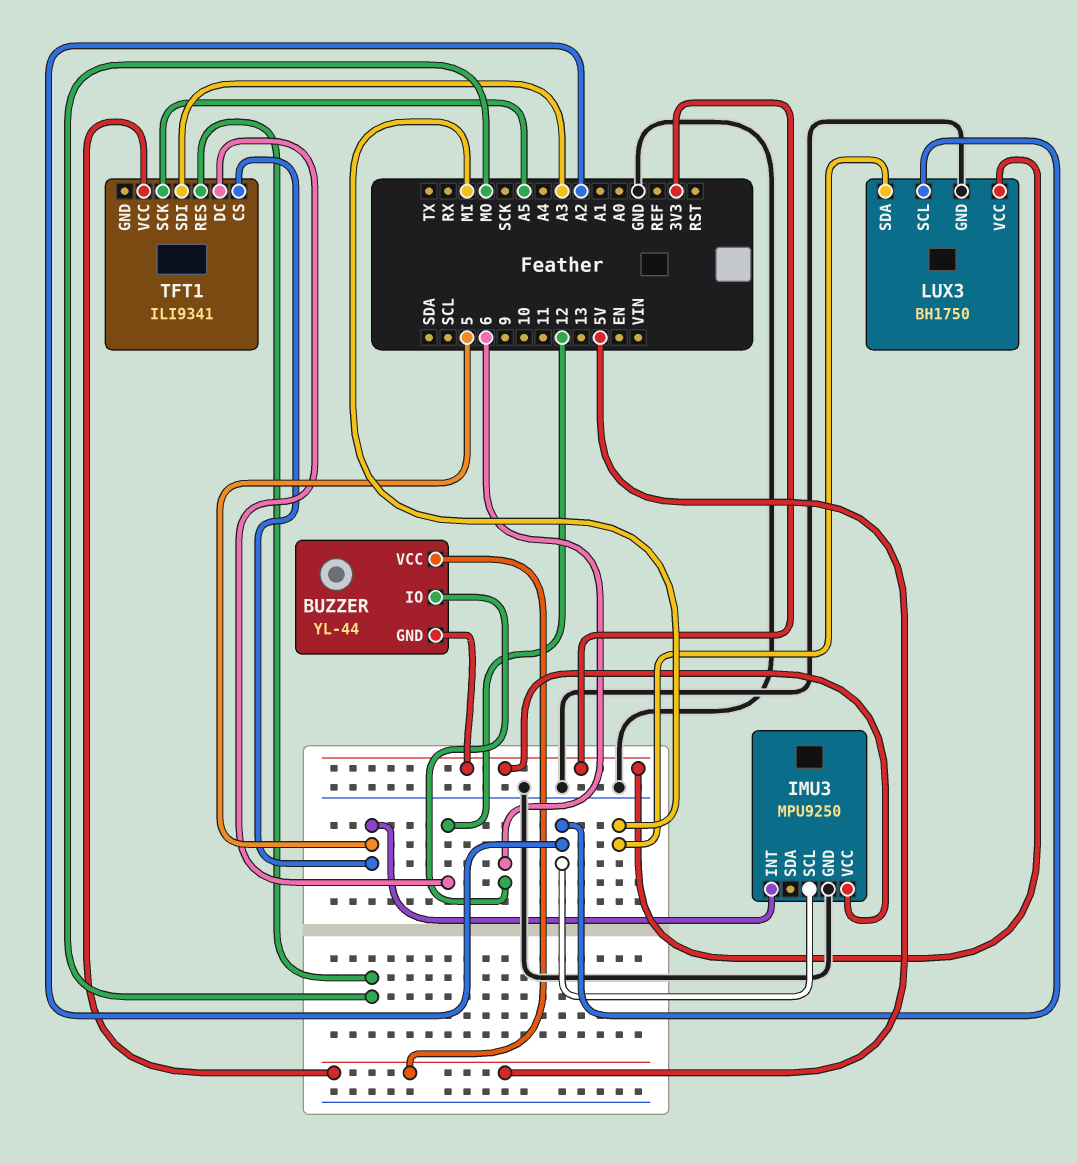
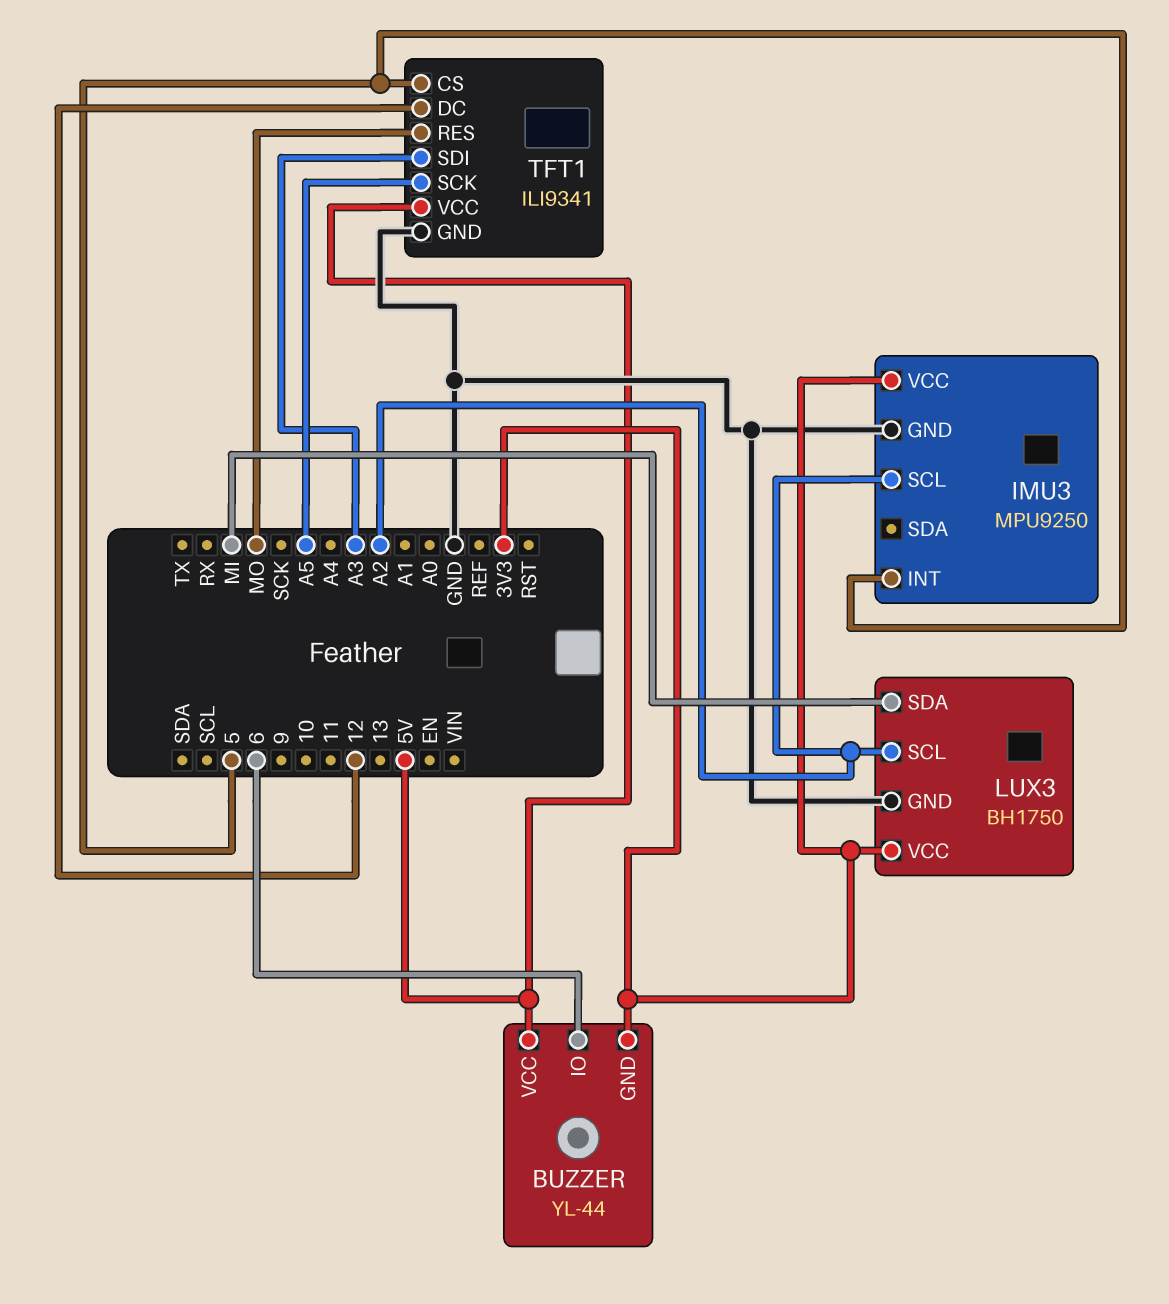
TFT1 pin GND: none -> GND

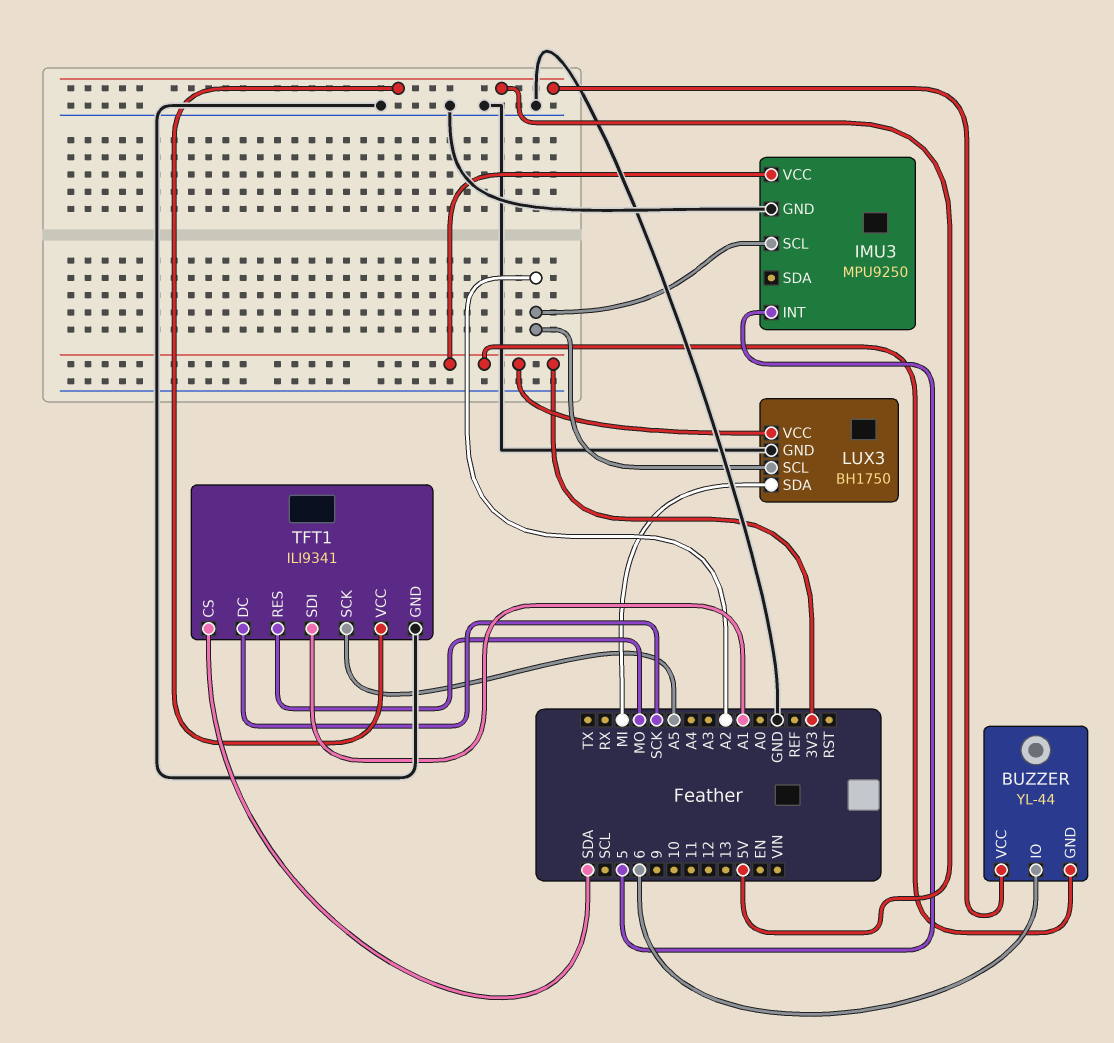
TFT1 pin CS: 5 -> SDA
TFT1 pin DC: 12 -> SCK
TFT1 pin SDI: A3 -> A1

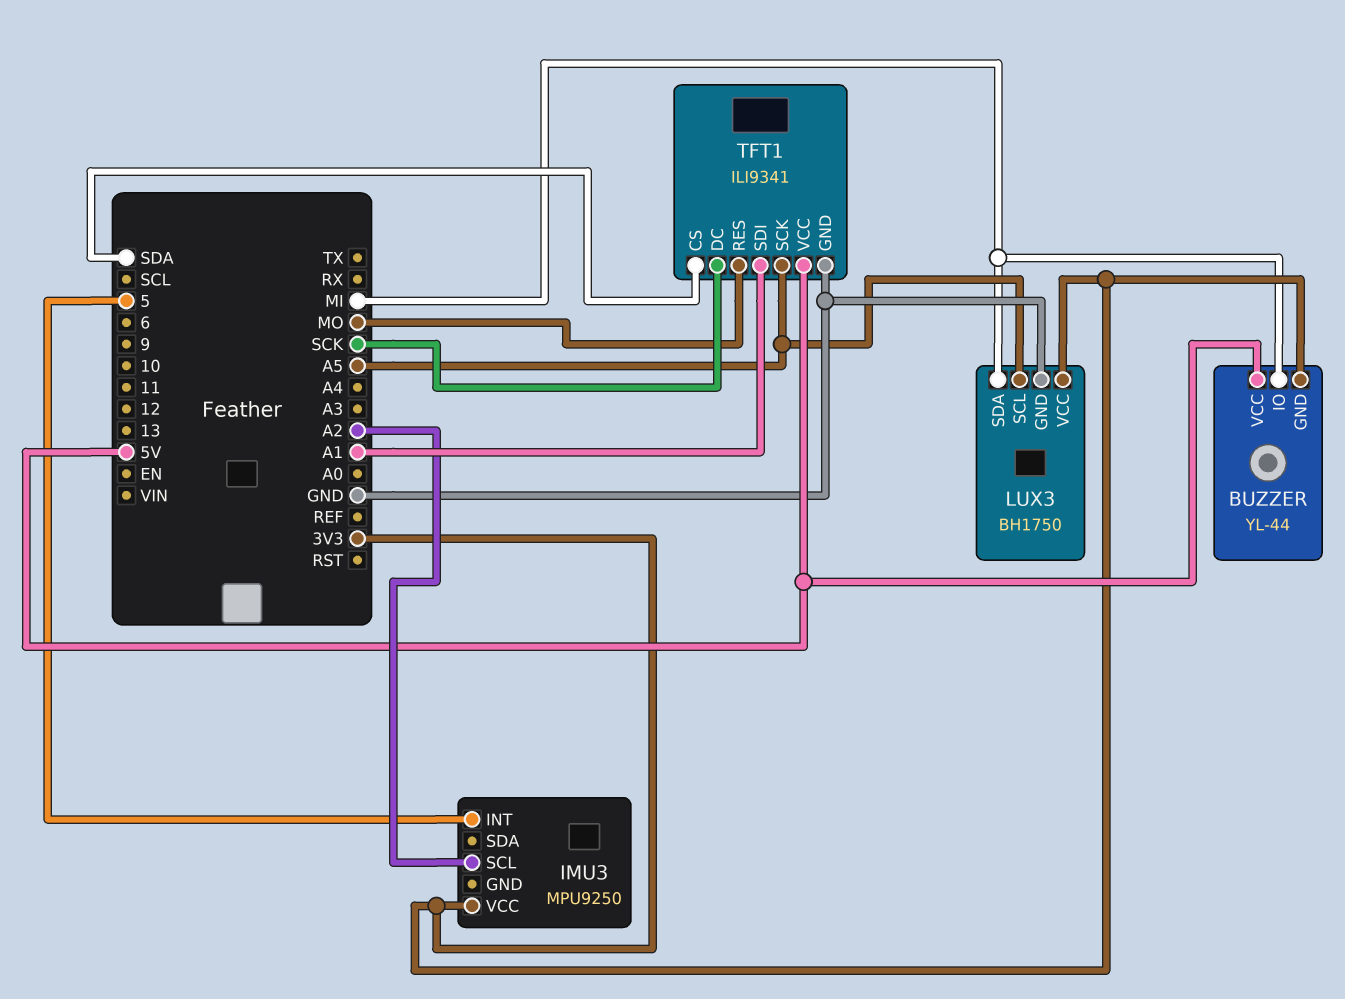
BUZZER pin IO: 6 -> MI
IMU3 pin GND: GND -> none
LUX3 pin SCL: A2 -> A5

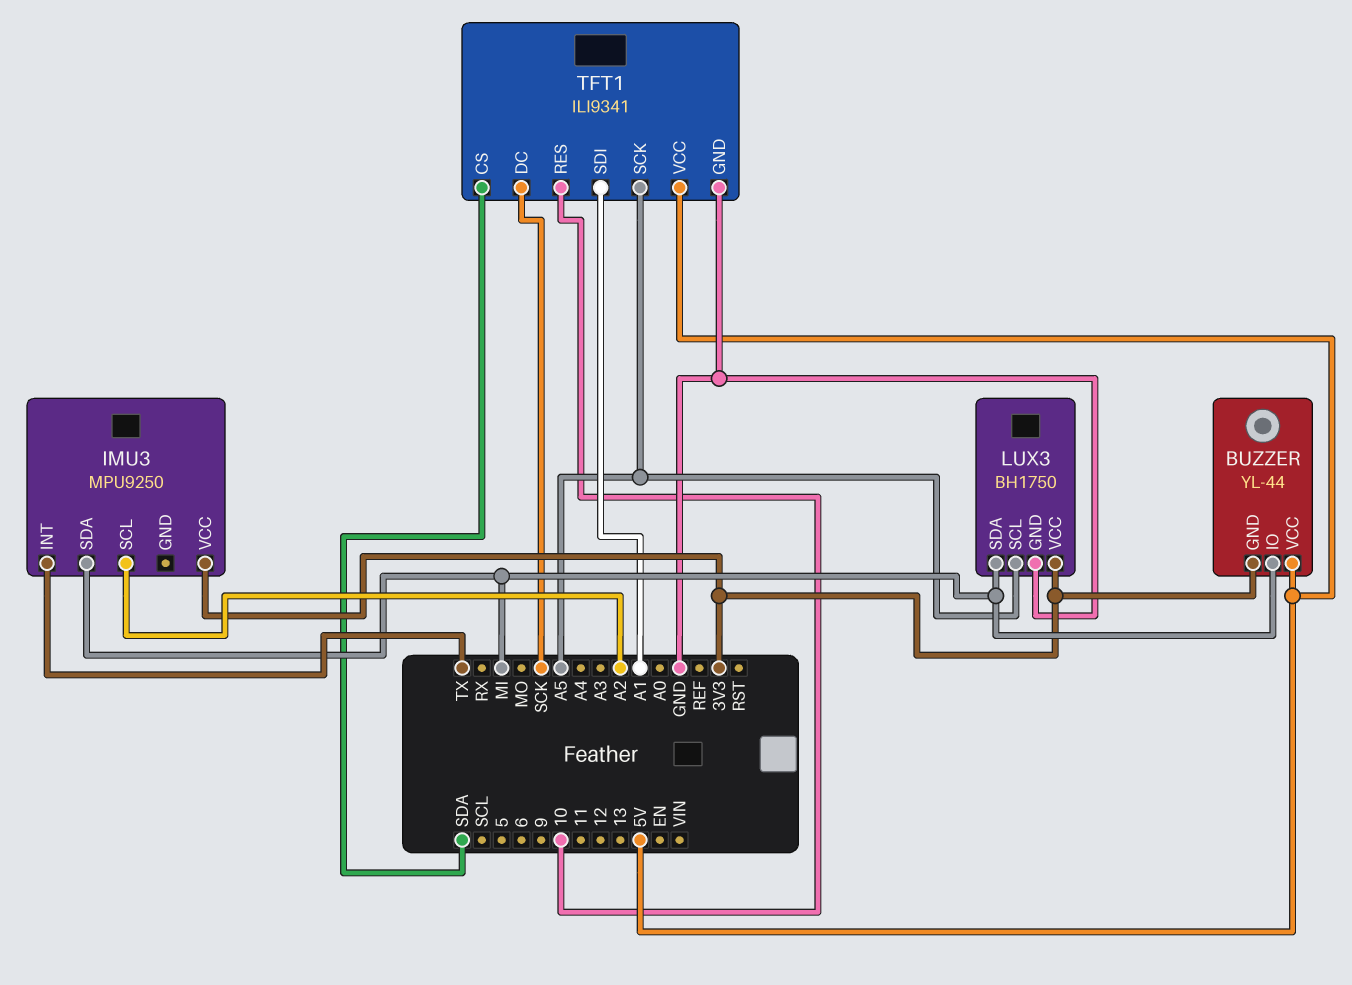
IMU3 pin INT: 5 -> TX
IMU3 pin SDA: none -> MI
TFT1 pin RES: MO -> 10

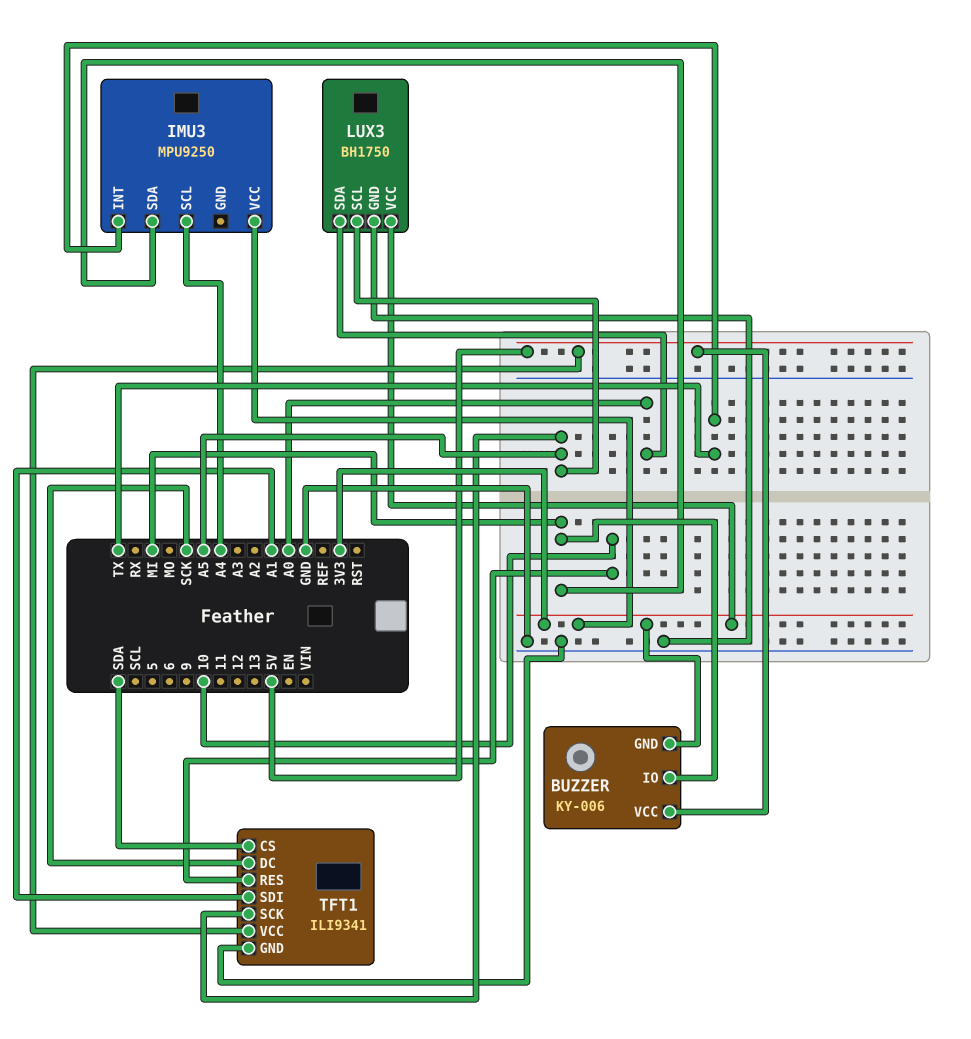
BUZZER: YL-44 -> KY-006
IMU3 pin SCL: A2 -> A4
LUX3 pin SDA: MI -> A0

